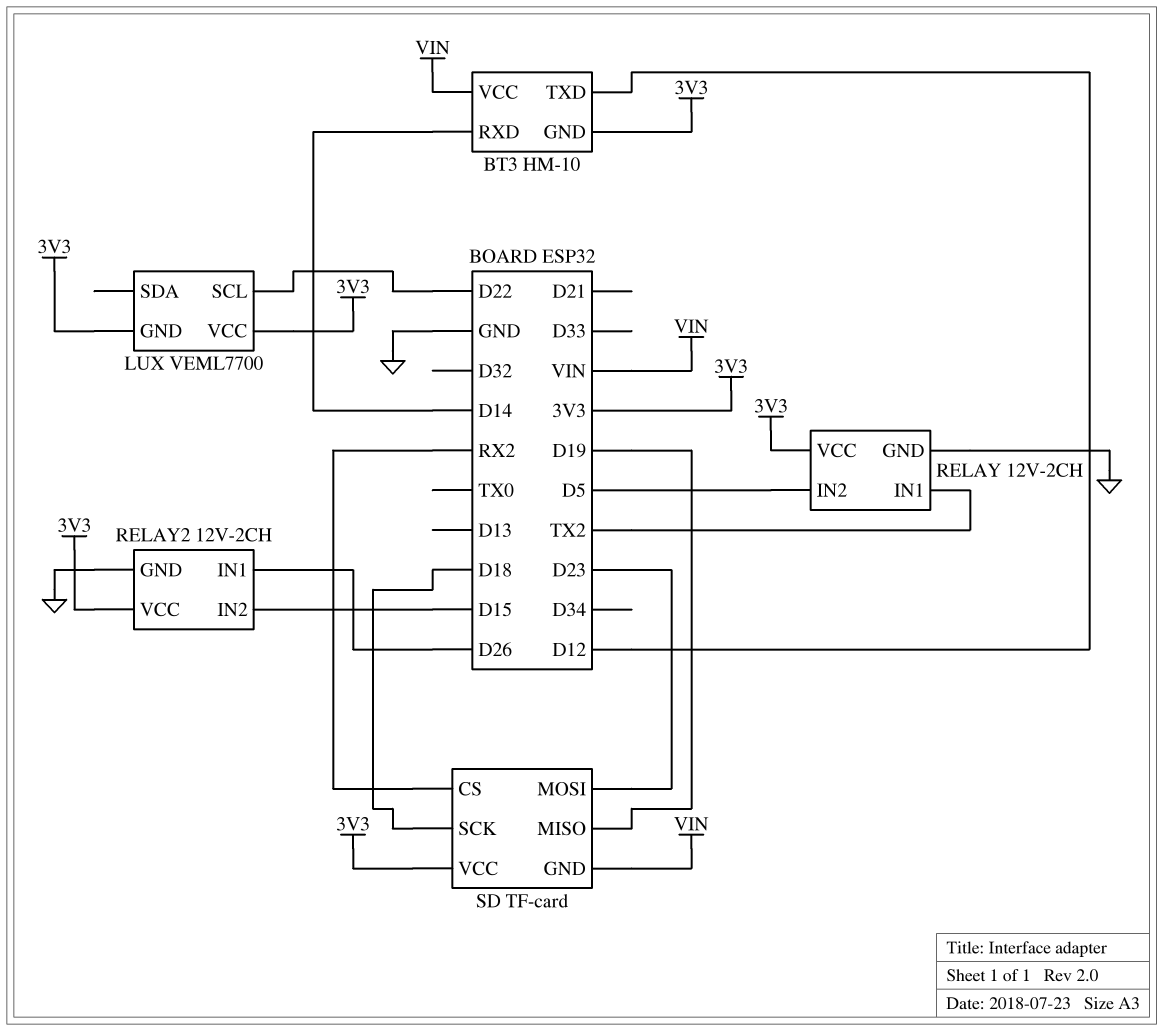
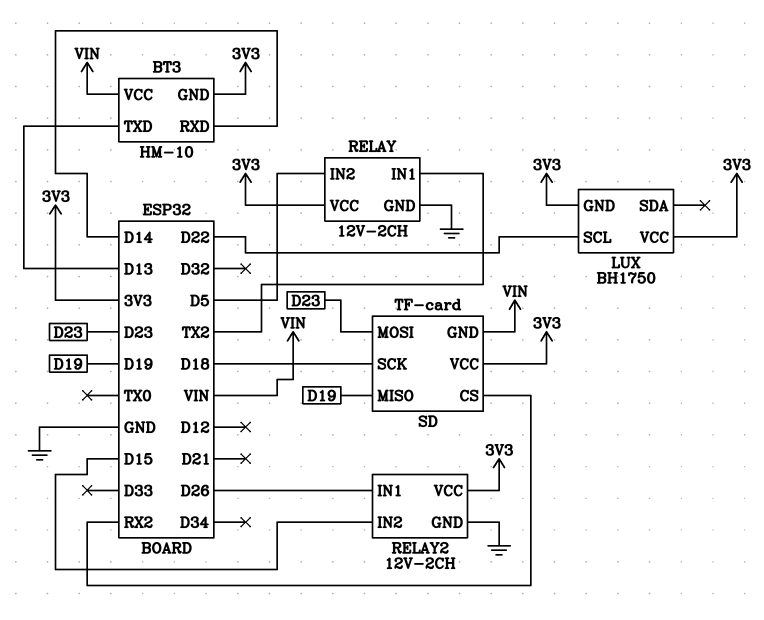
BT3 pin TXD: D12 -> D13
LUX: VEML7700 -> BH1750

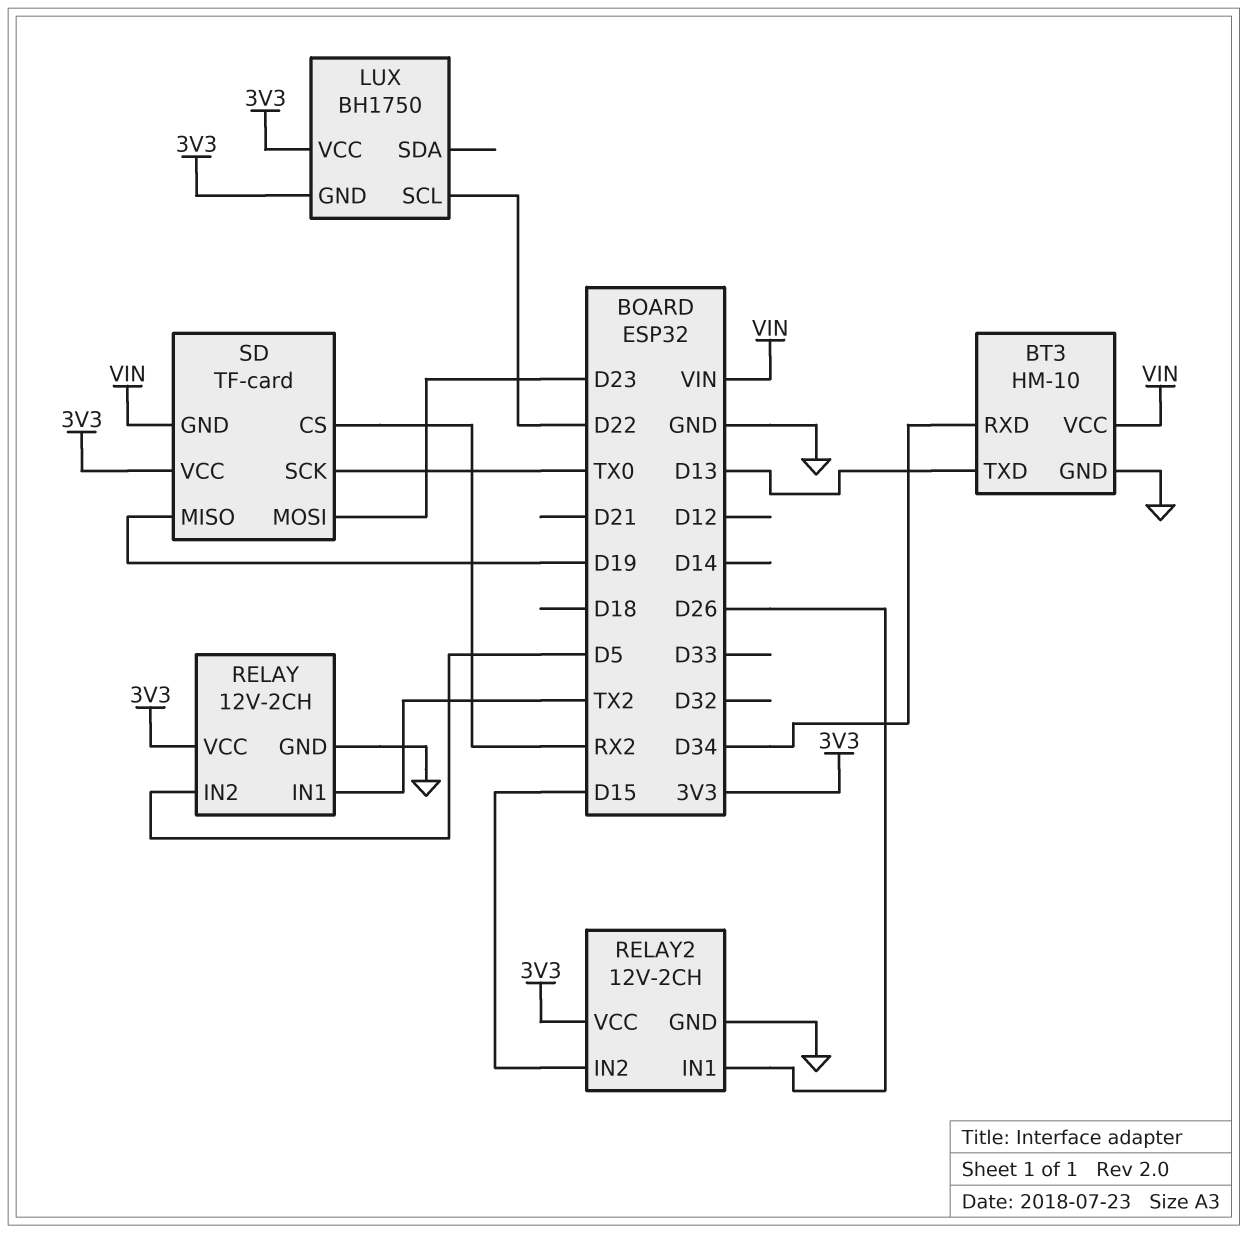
BT3 pin GND: 3V3 -> GND
BT3 pin RXD: D14 -> D34
SD pin SCK: D18 -> TX0

